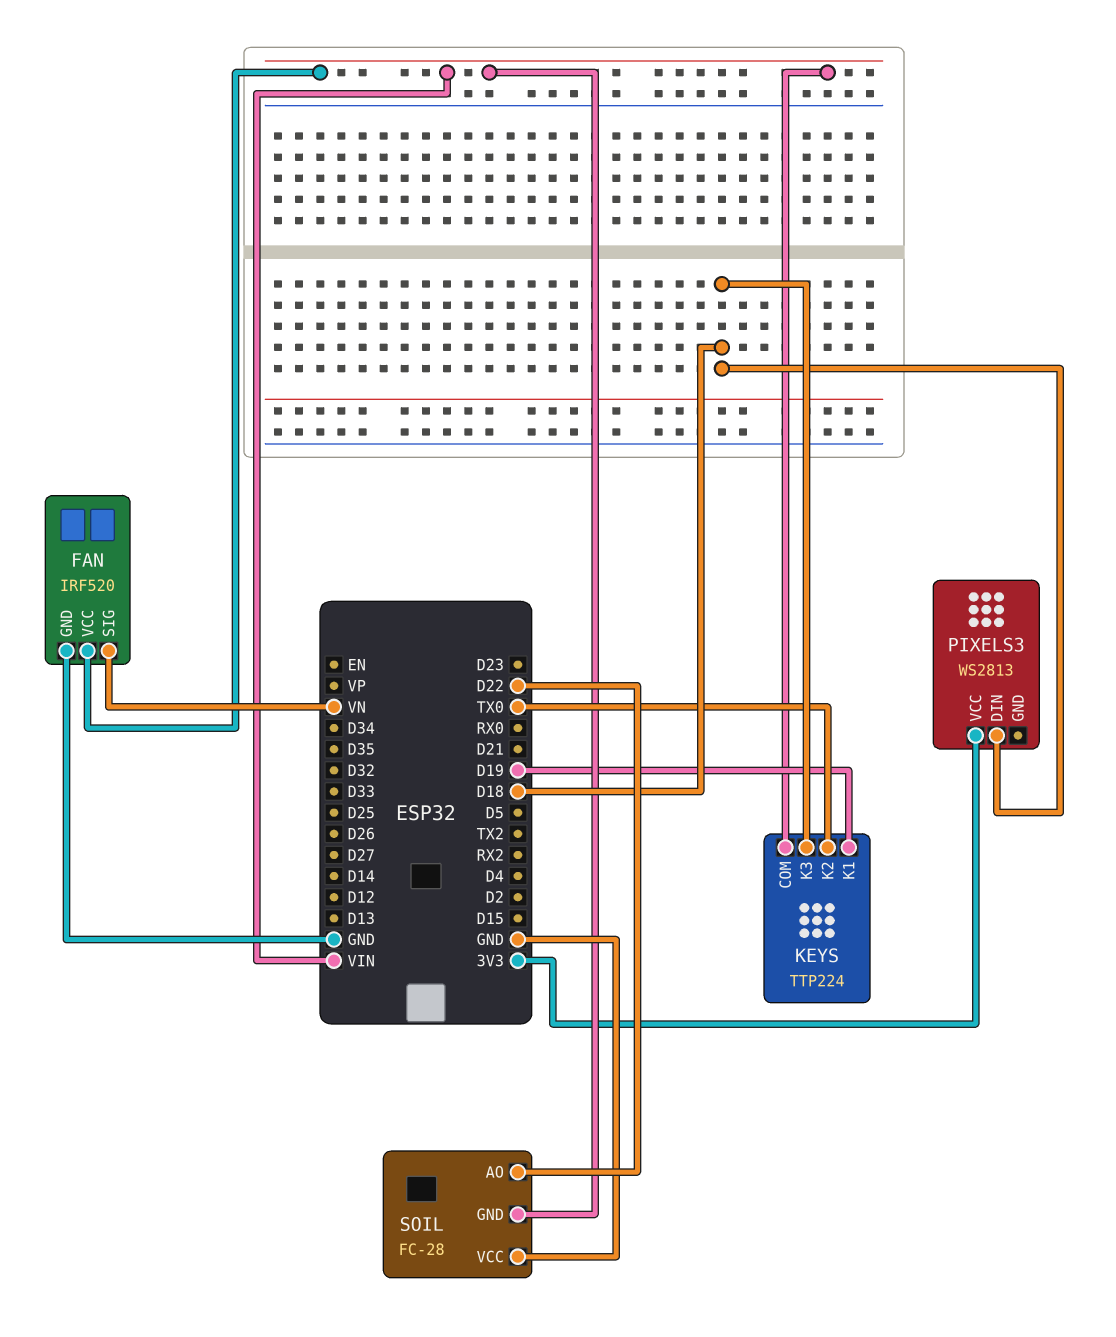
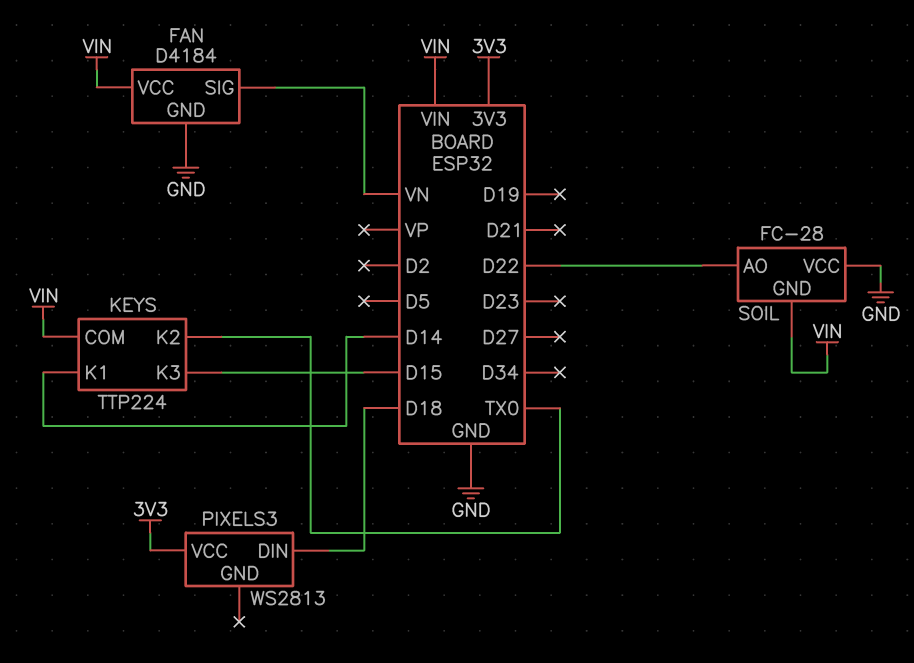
FAN: IRF520 -> D4184
KEYS pin K1: D19 -> D14
KEYS pin K3: D18 -> D15

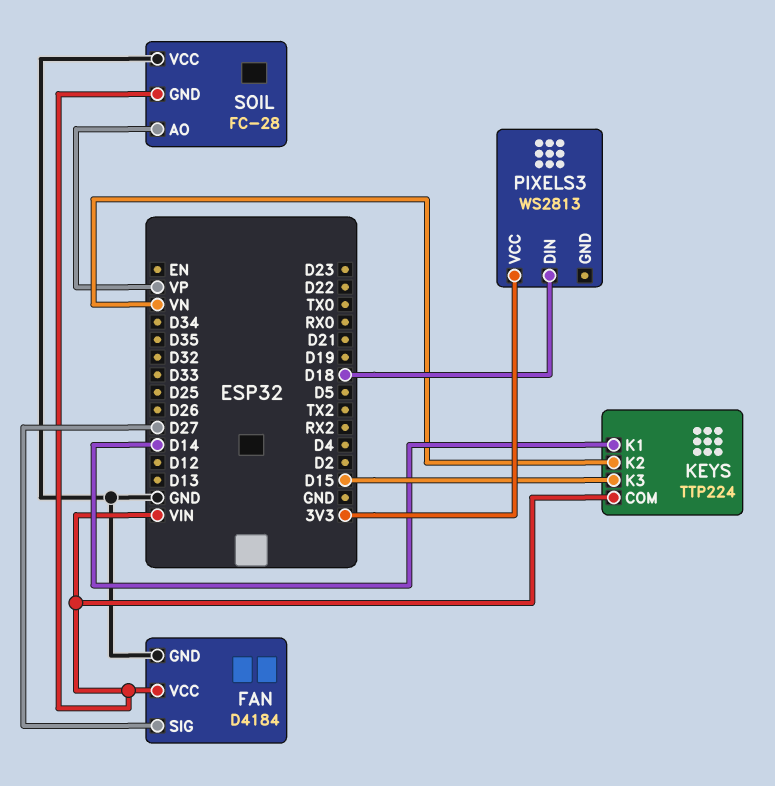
FAN pin SIG: VN -> D27
KEYS pin K2: TX0 -> VN
SOIL pin AO: D22 -> VP

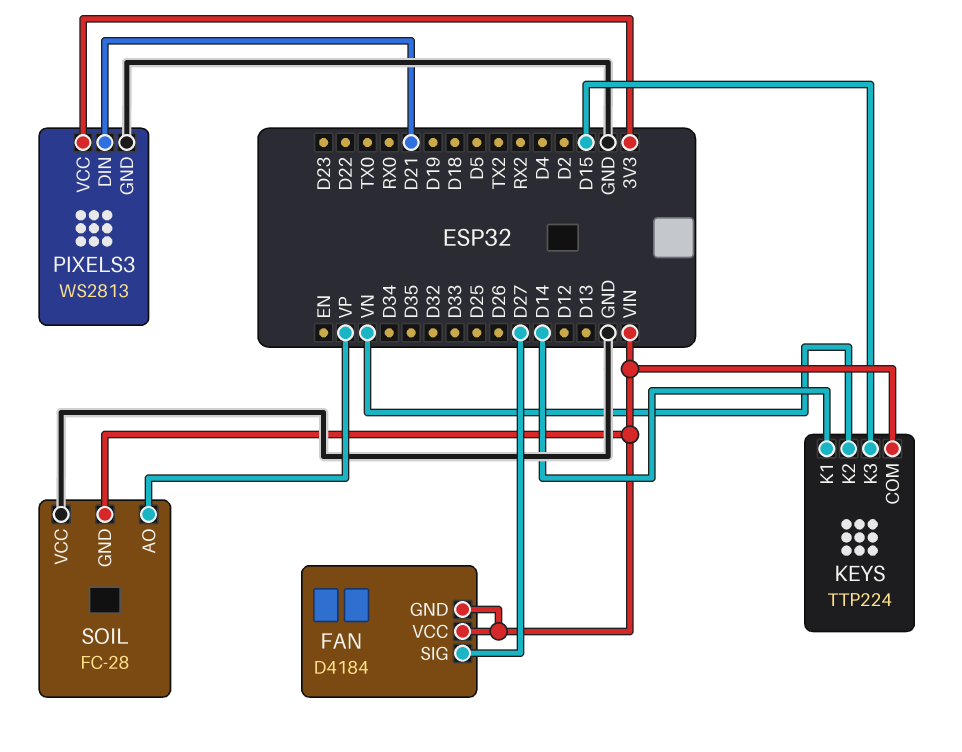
FAN pin GND: GND -> VIN
PIXELS3 pin DIN: D18 -> D21
PIXELS3 pin GND: none -> GND

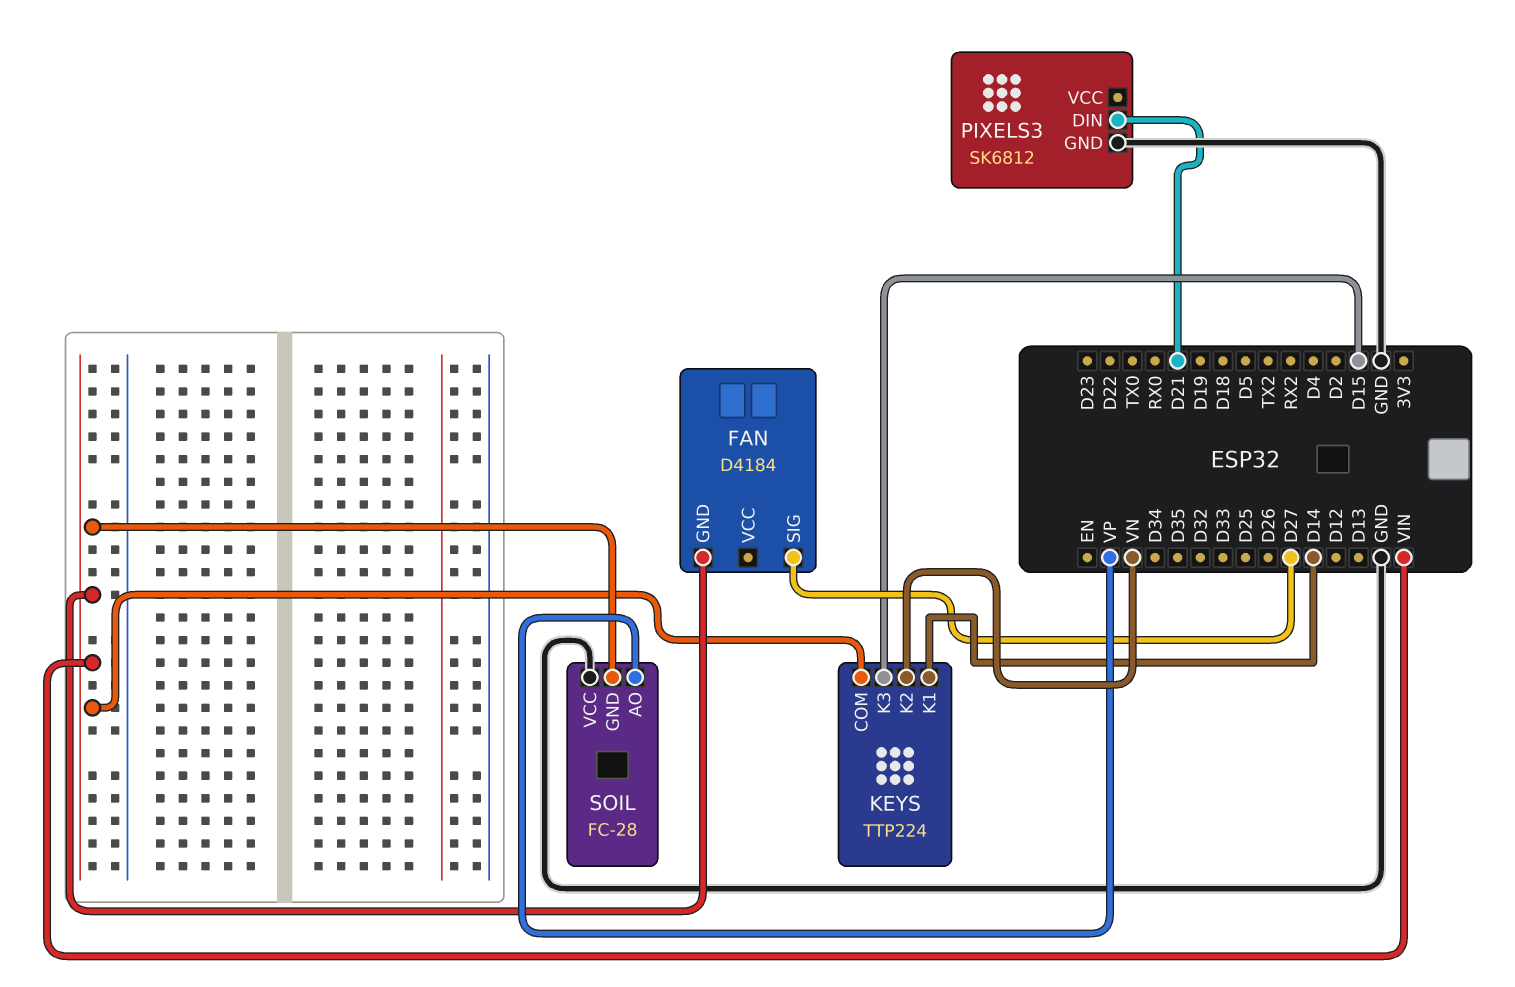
FAN pin VCC: VIN -> none
PIXELS3: WS2813 -> SK6812
PIXELS3 pin VCC: 3V3 -> none

